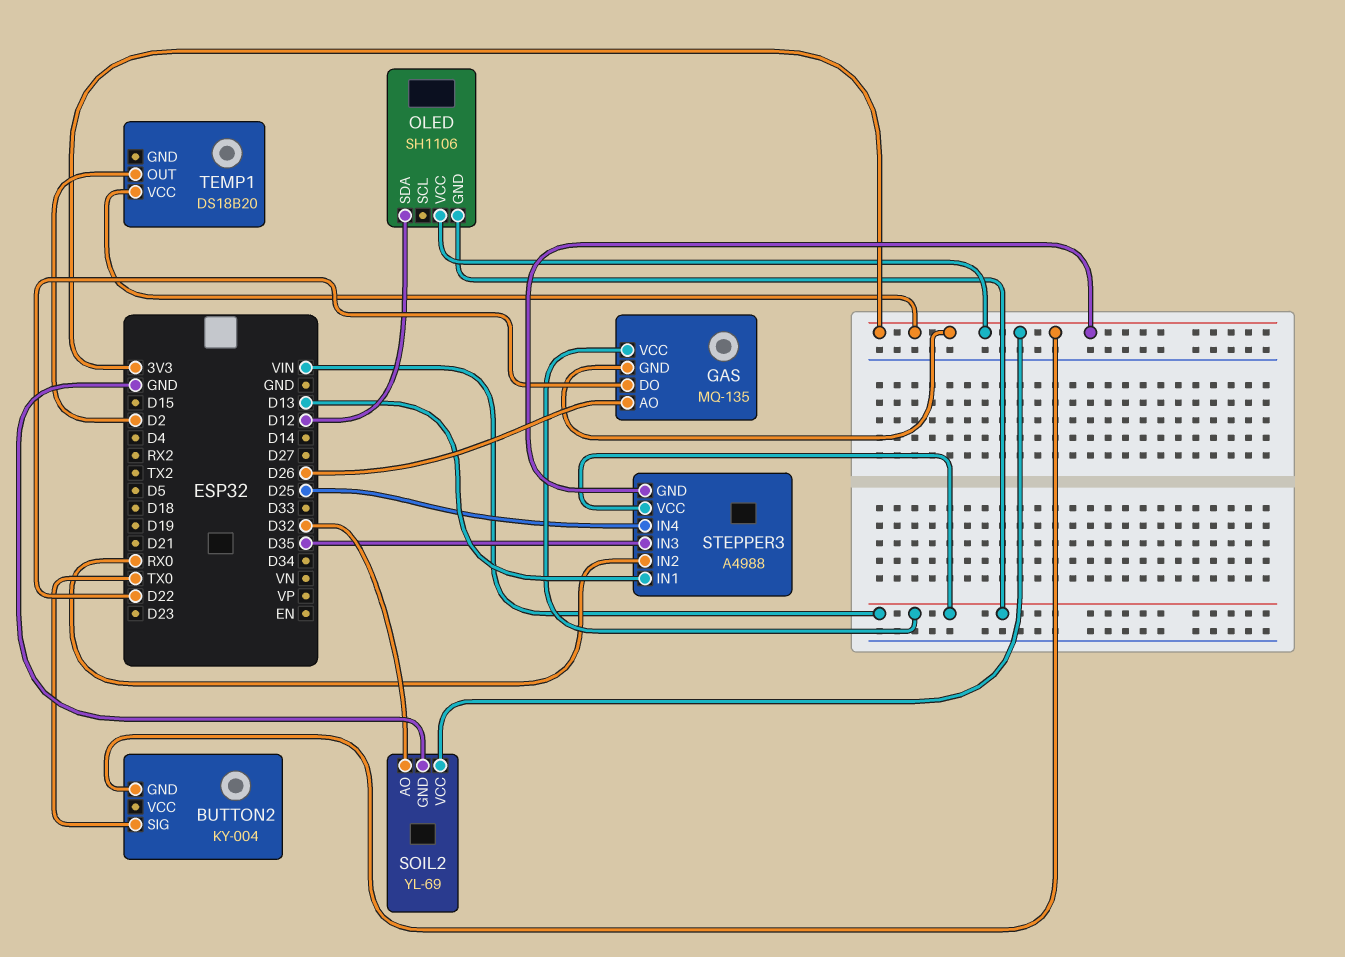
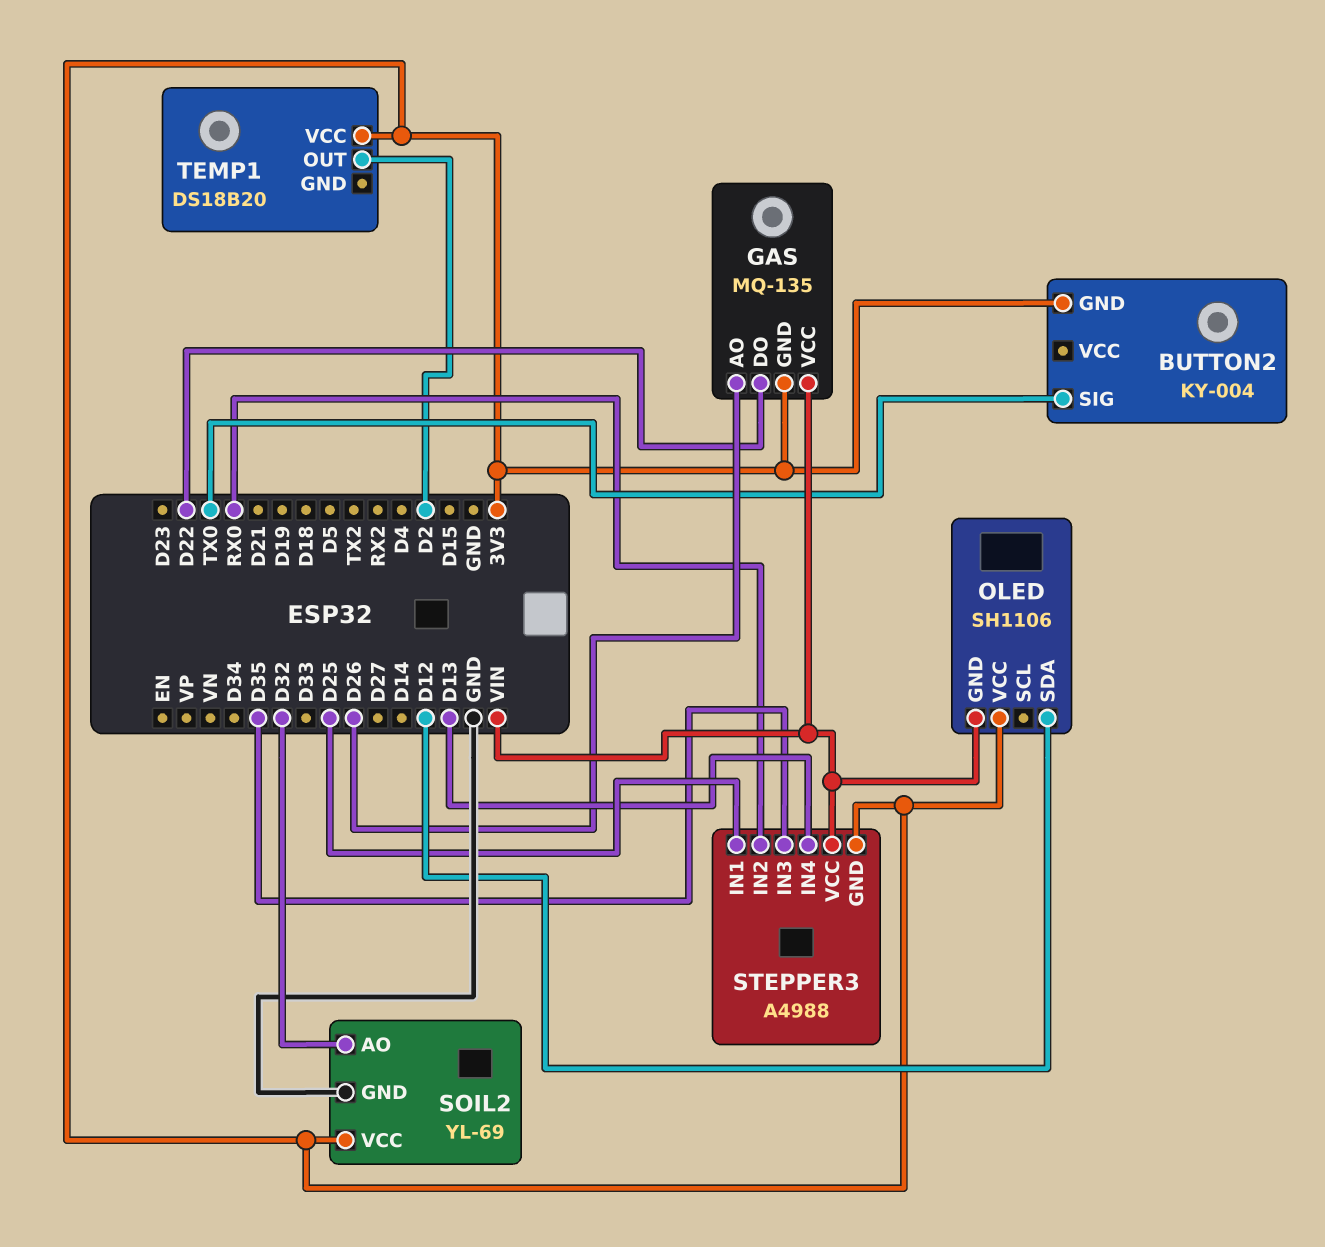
STEPPER3 pin IN1: D13 -> D25
STEPPER3 pin IN4: D25 -> D13

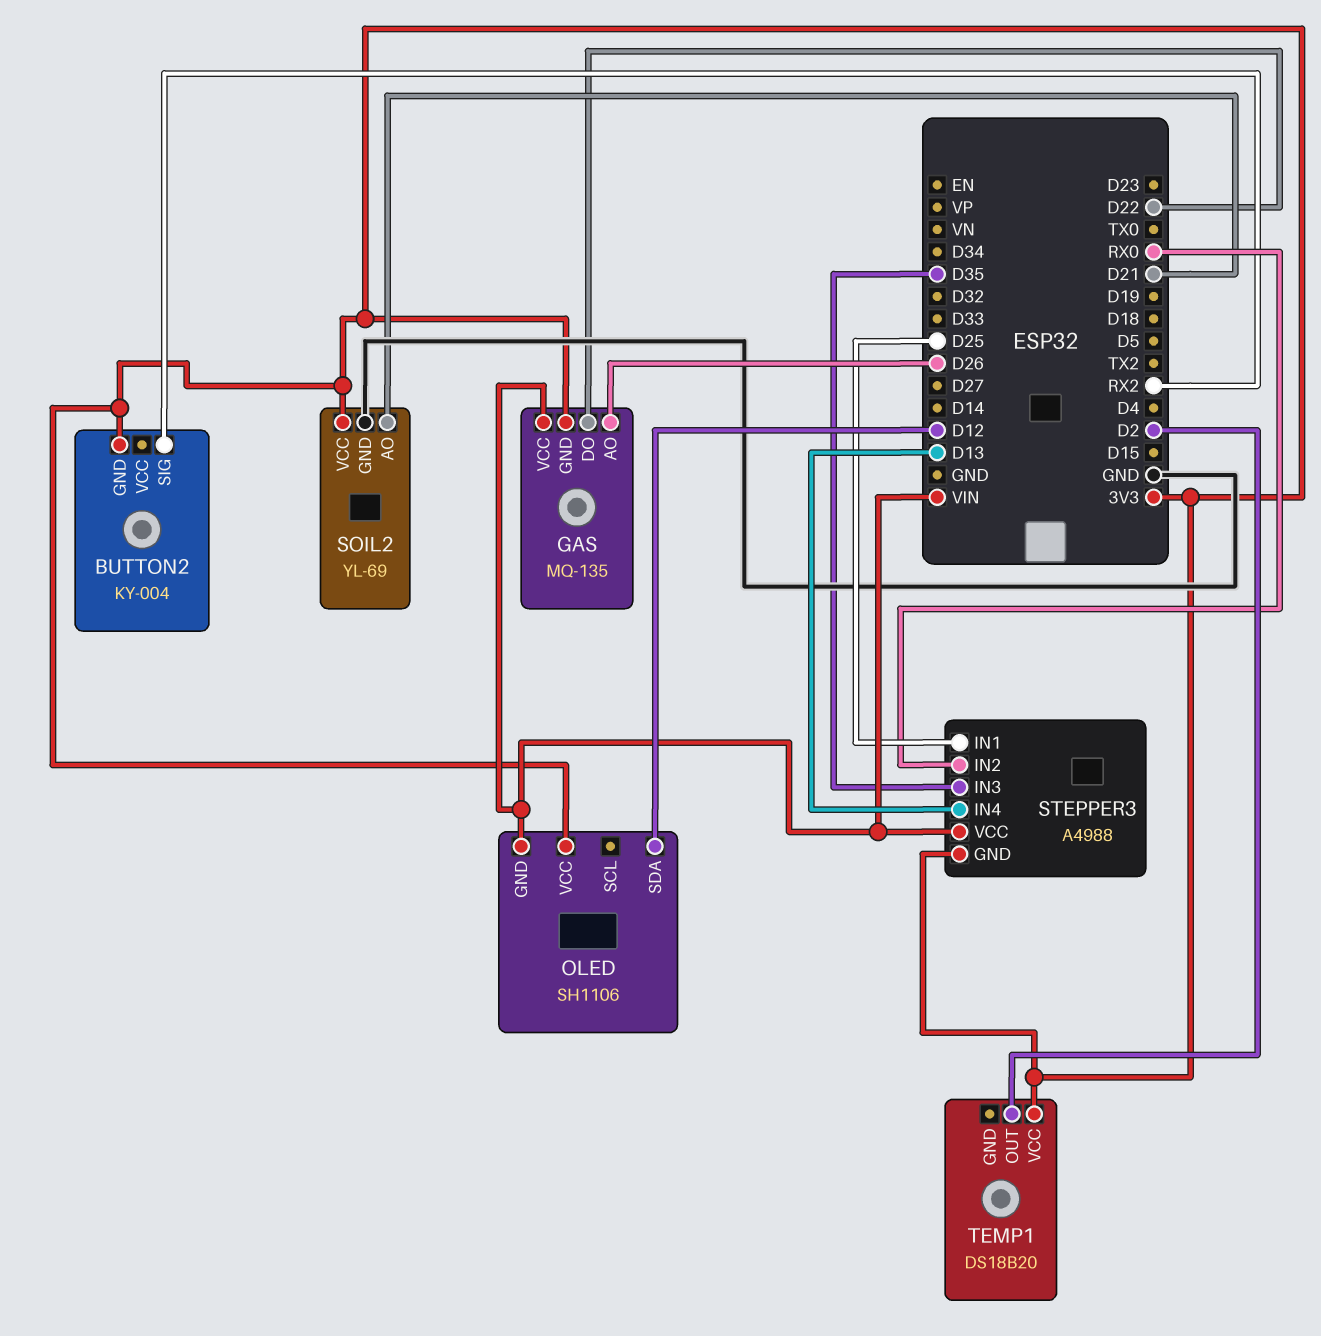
BUTTON2 pin SIG: TX0 -> RX2
SOIL2 pin AO: D32 -> D21

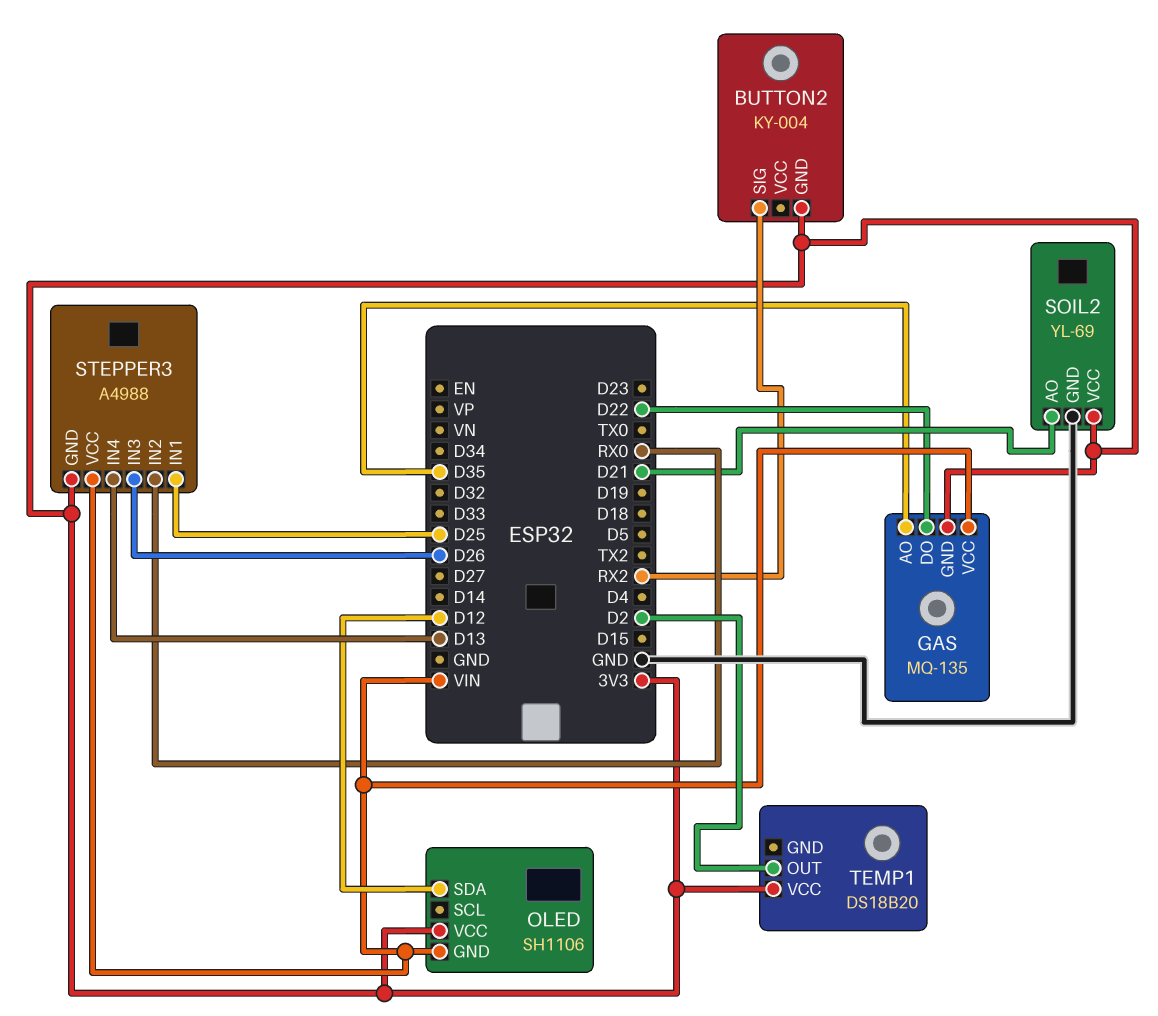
GAS pin AO: D26 -> D35
STEPPER3 pin IN3: D35 -> D26

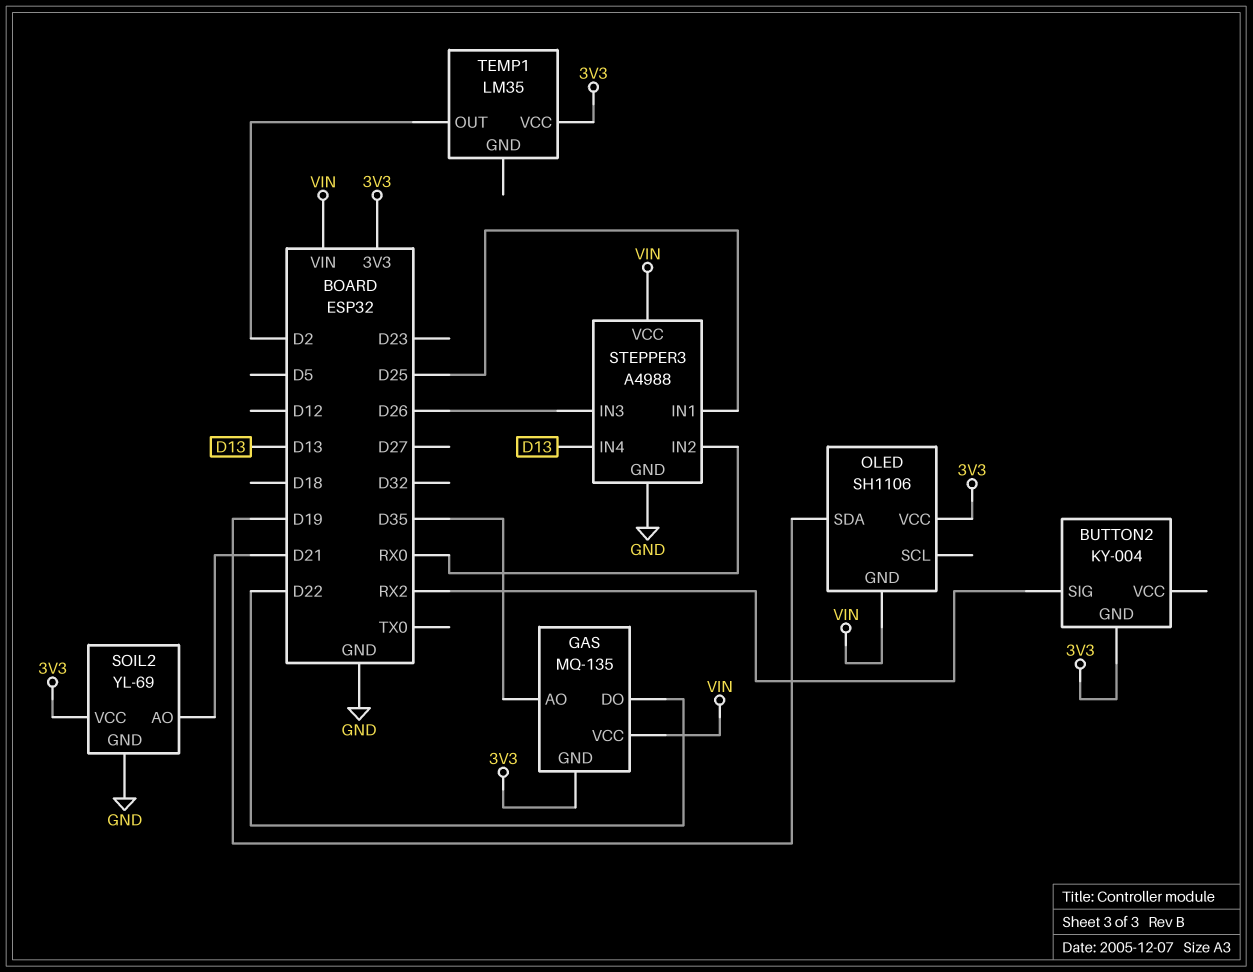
OLED pin SDA: D12 -> D19
STEPPER3 pin GND: 3V3 -> GND
TEMP1: DS18B20 -> LM35

